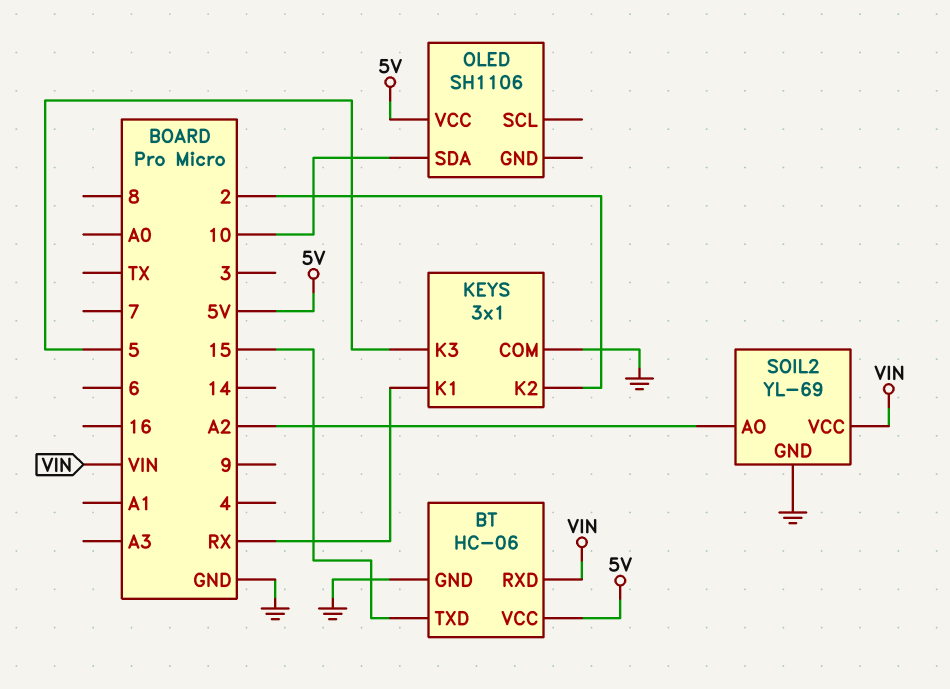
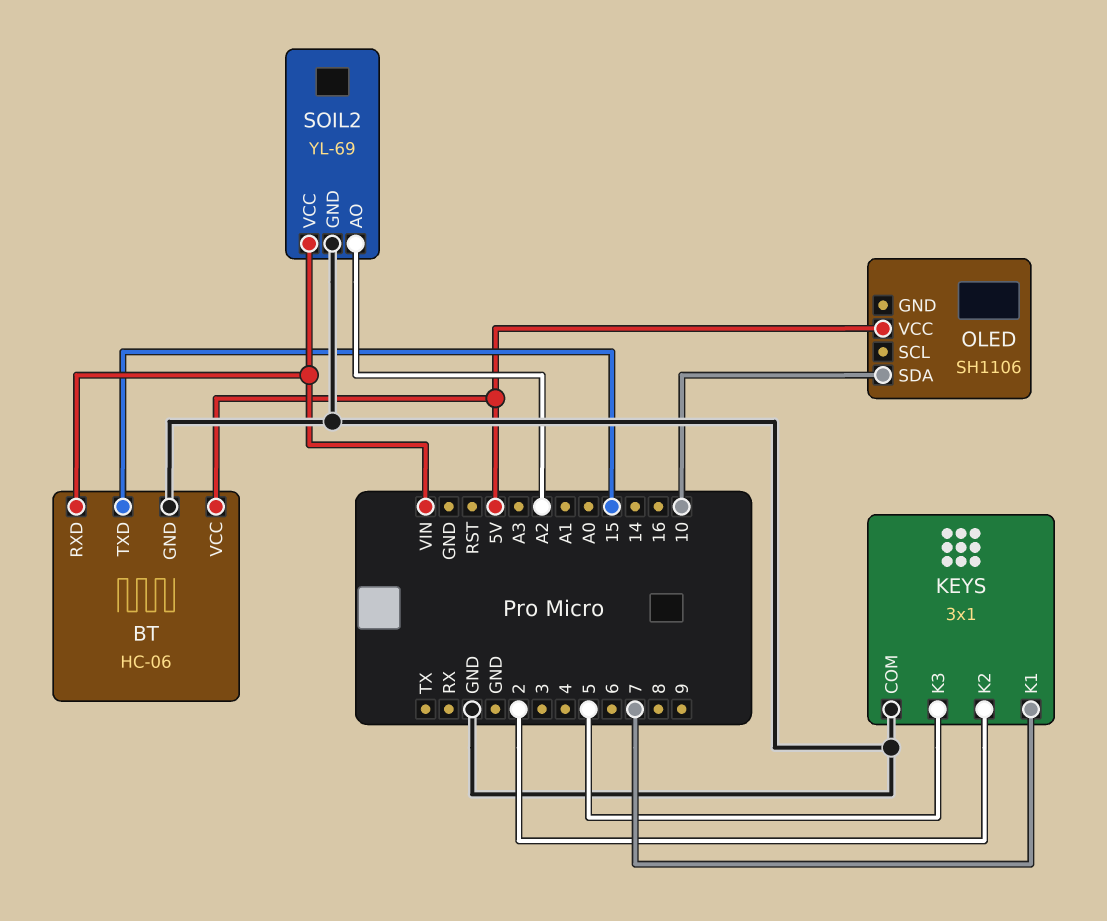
KEYS pin K1: RX -> 7

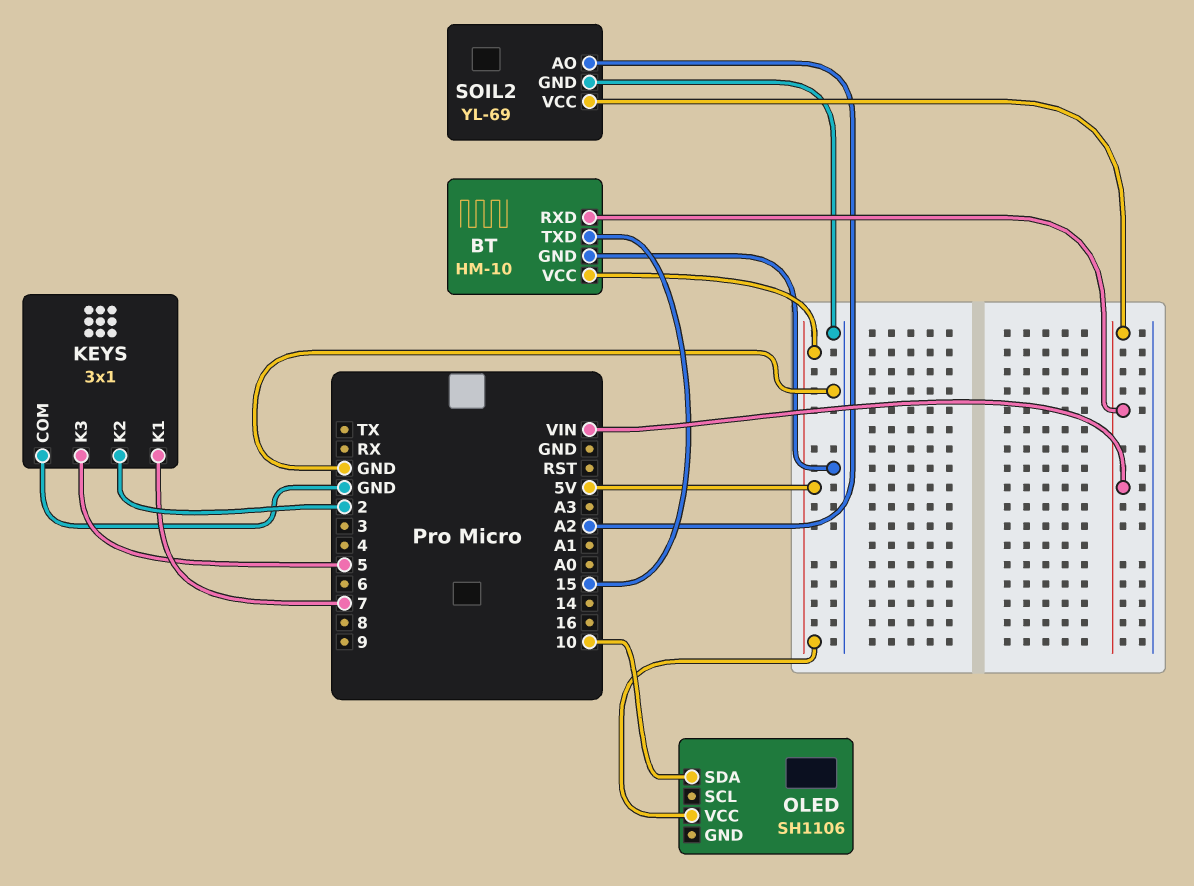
BT: HC-06 -> HM-10

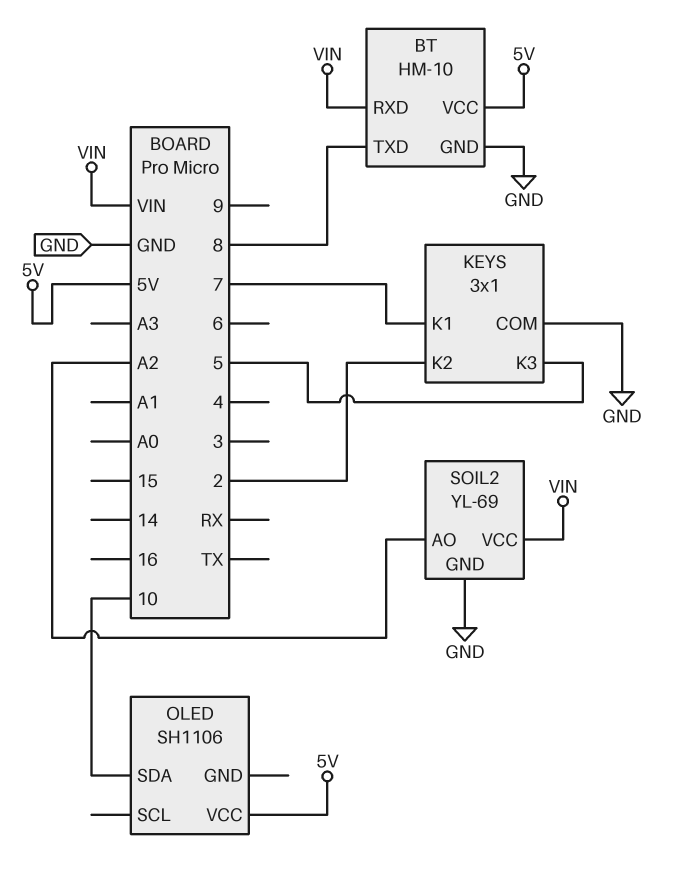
BT pin TXD: 15 -> 8

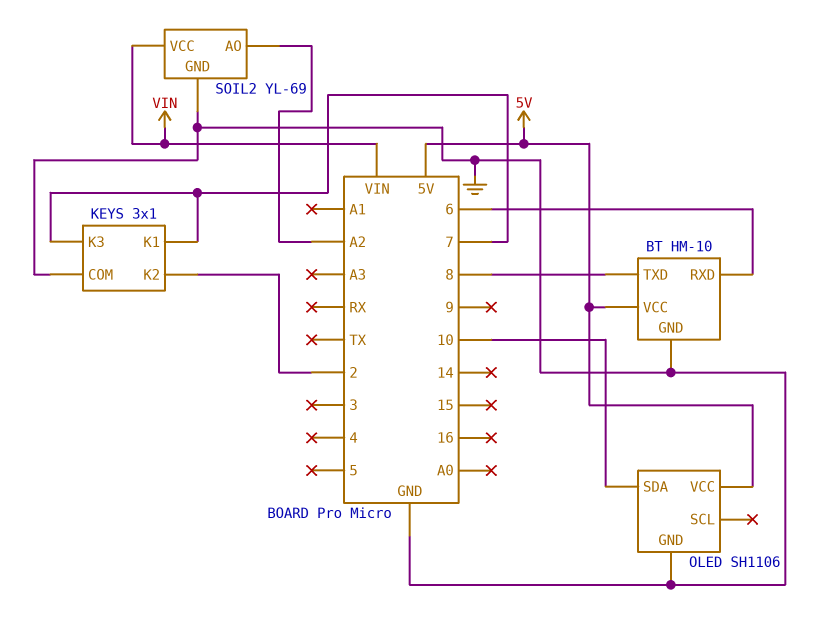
BT pin RXD: VIN -> 6
KEYS pin K3: 5 -> 7
OLED pin GND: none -> GND

